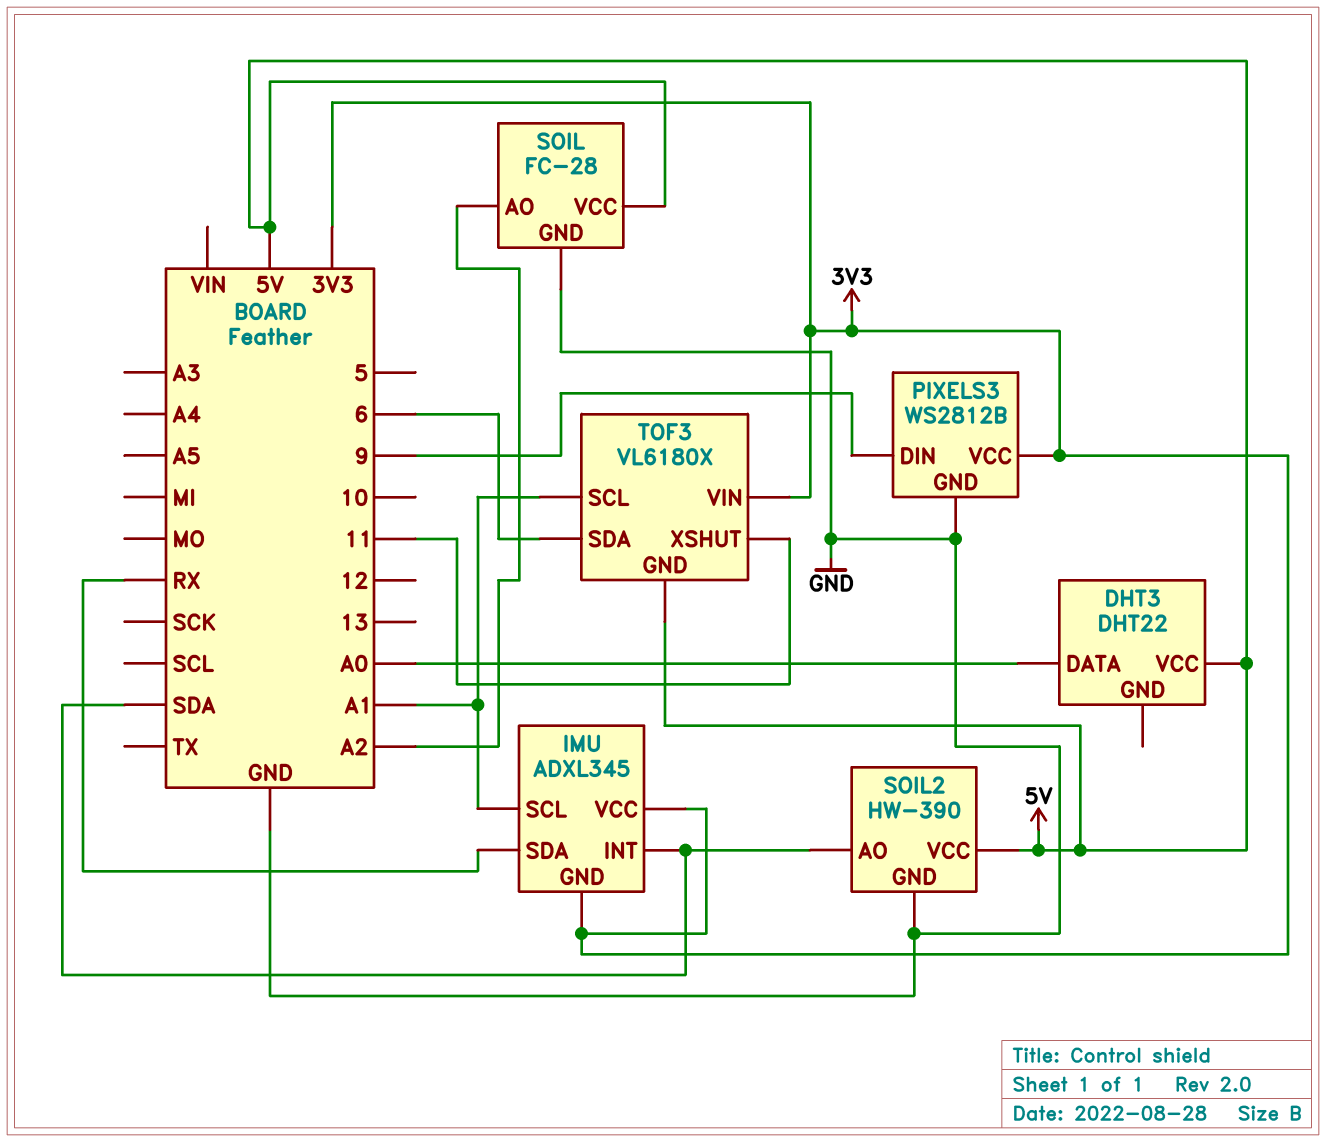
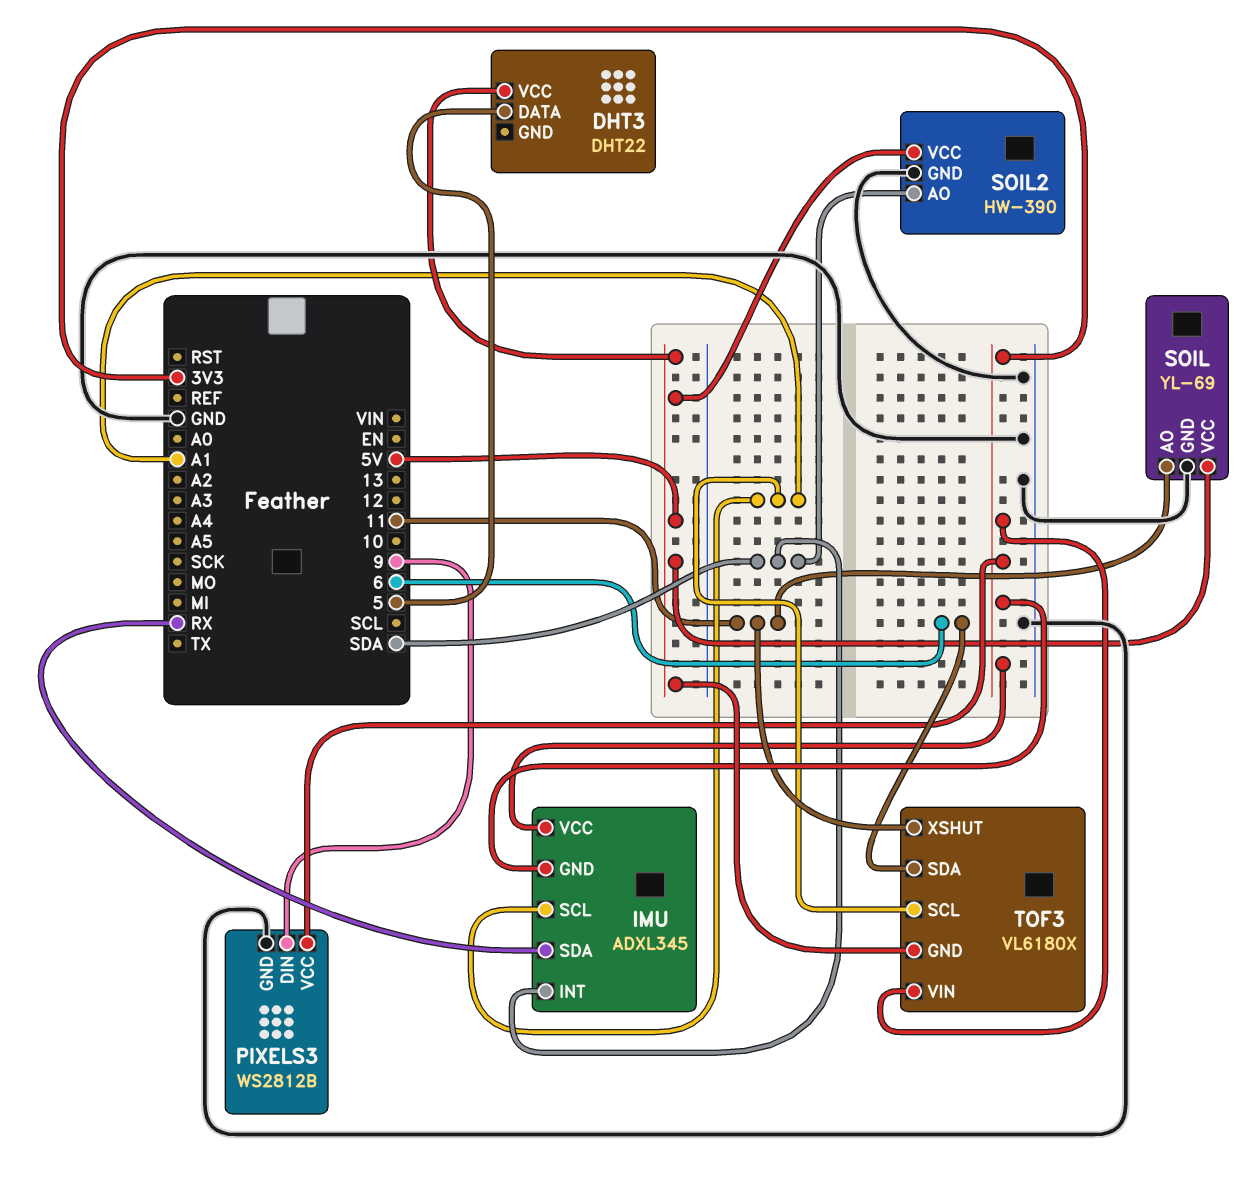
DHT3 pin DATA: A0 -> 5
SOIL: FC-28 -> YL-69
SOIL pin AO: A2 -> 11

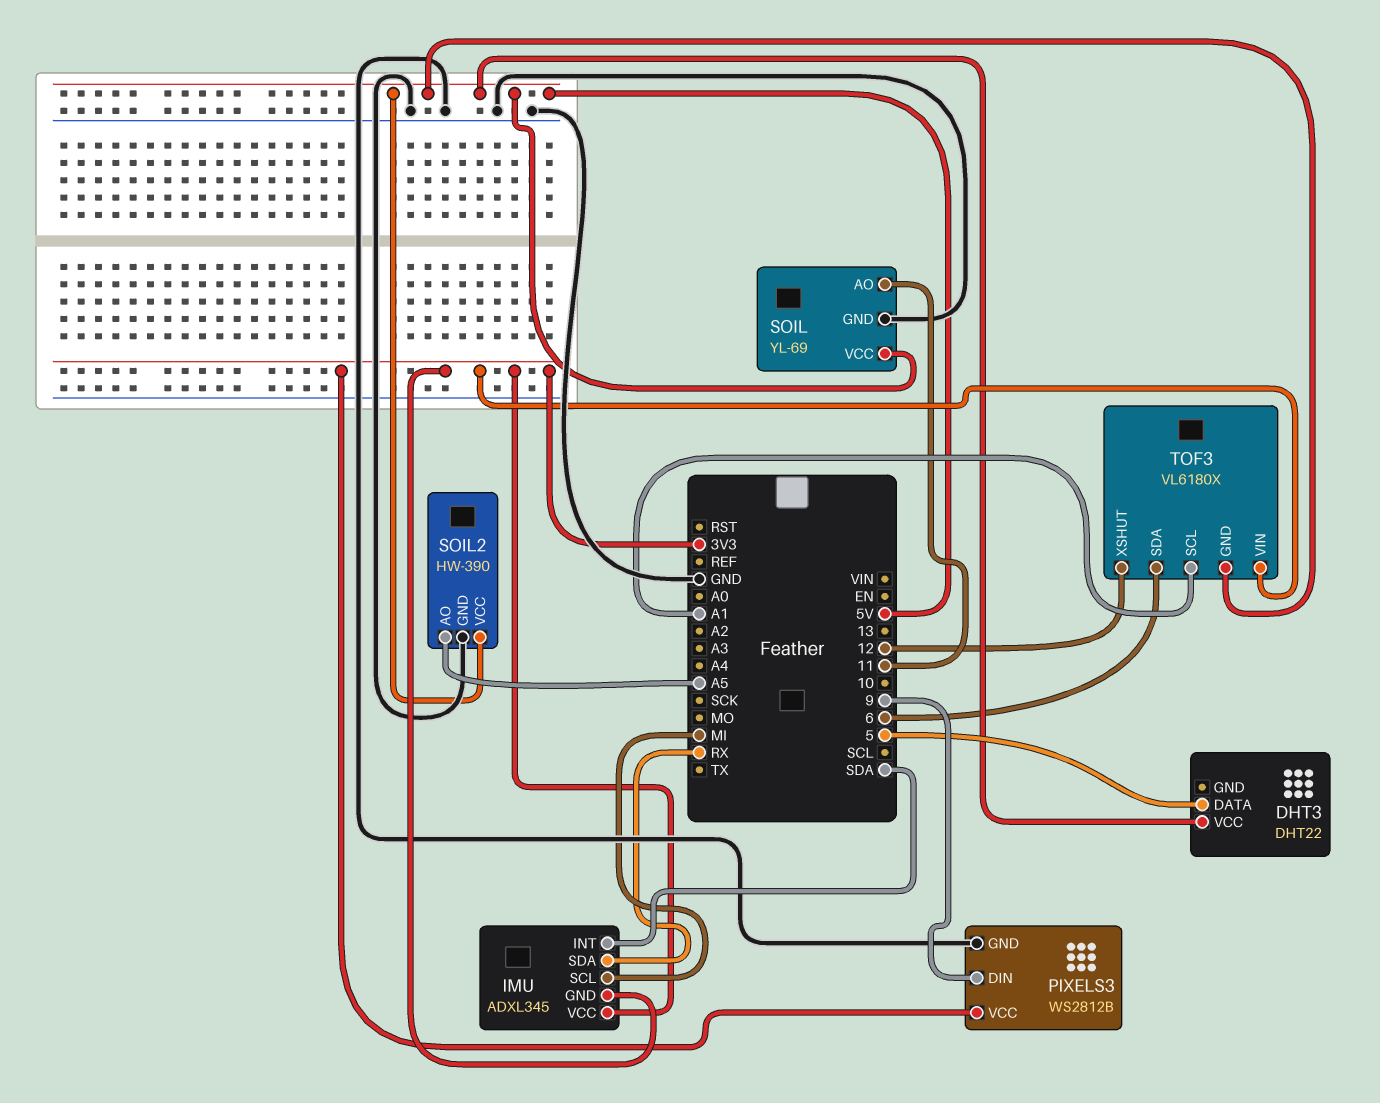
IMU pin SCL: A1 -> MI
SOIL2 pin AO: SDA -> A5
TOF3 pin XSHUT: 11 -> 12

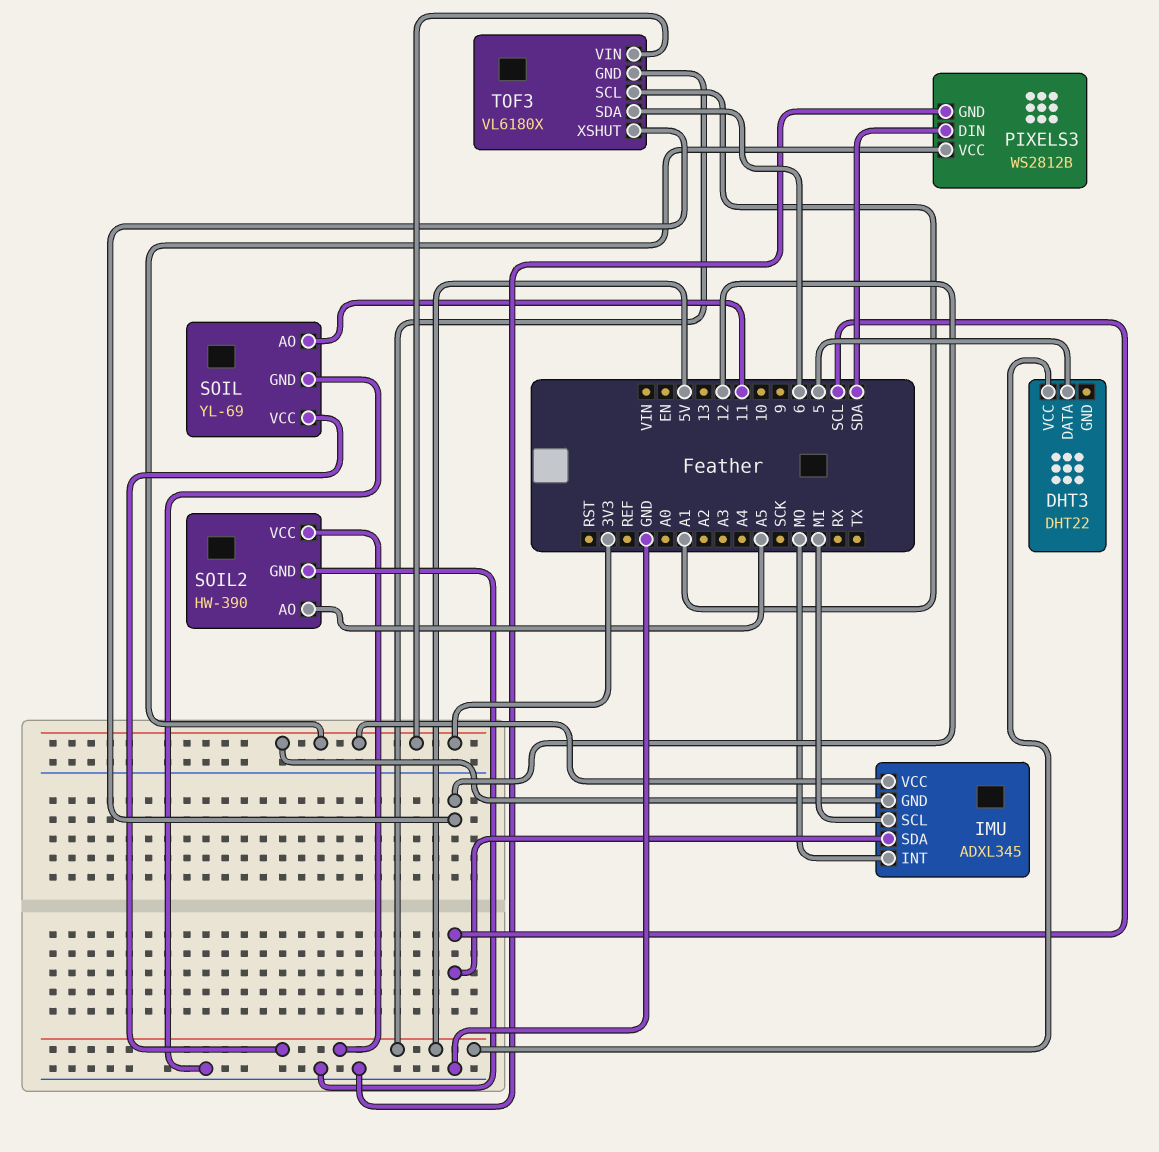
IMU pin INT: SDA -> MO
IMU pin SDA: RX -> SCL
PIXELS3 pin DIN: 9 -> SDA

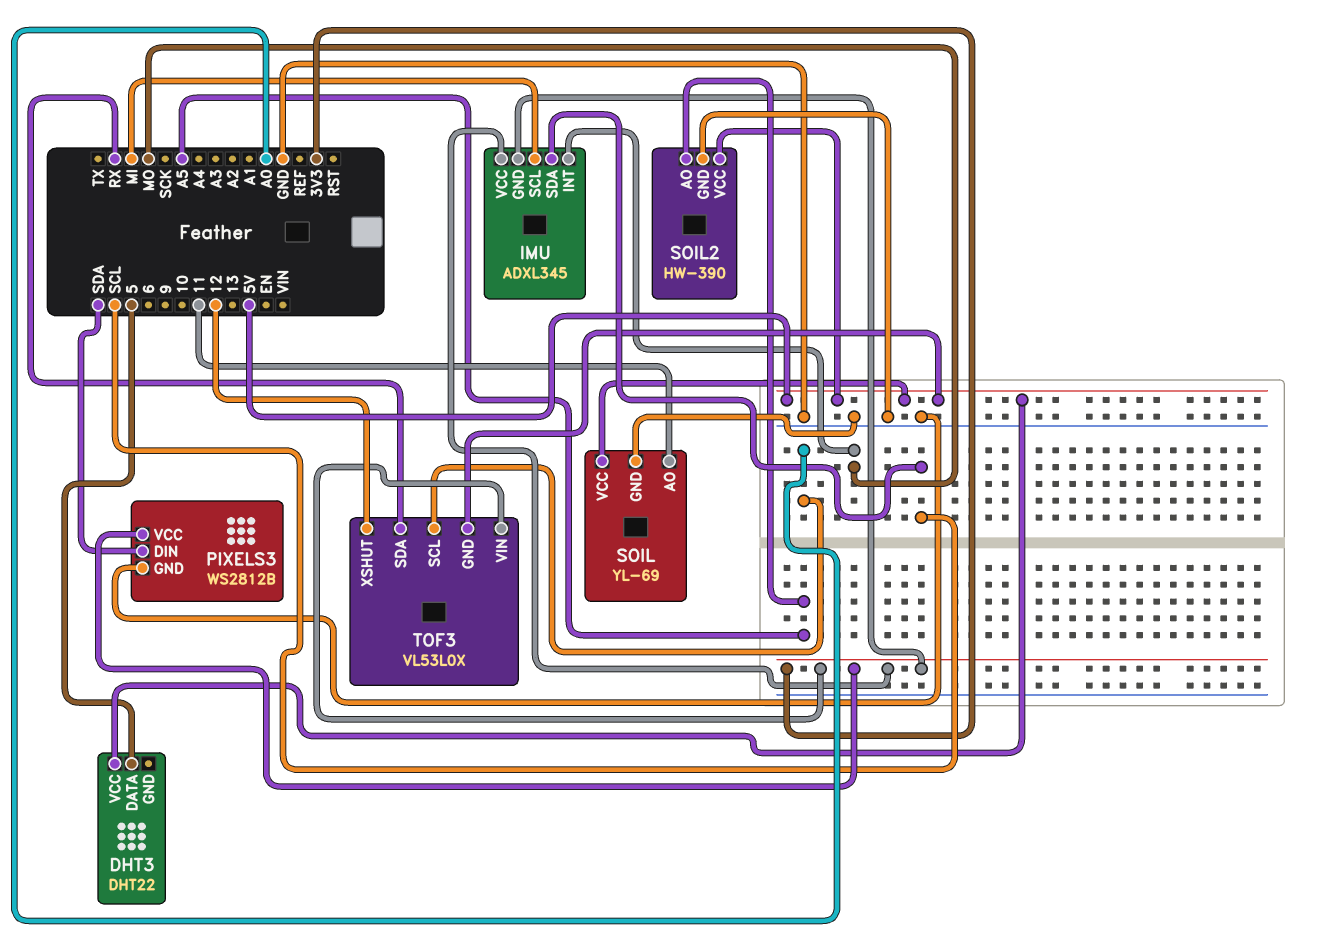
TOF3: VL6180X -> VL53L0X
TOF3 pin SCL: A1 -> A0
TOF3 pin SDA: 6 -> RX

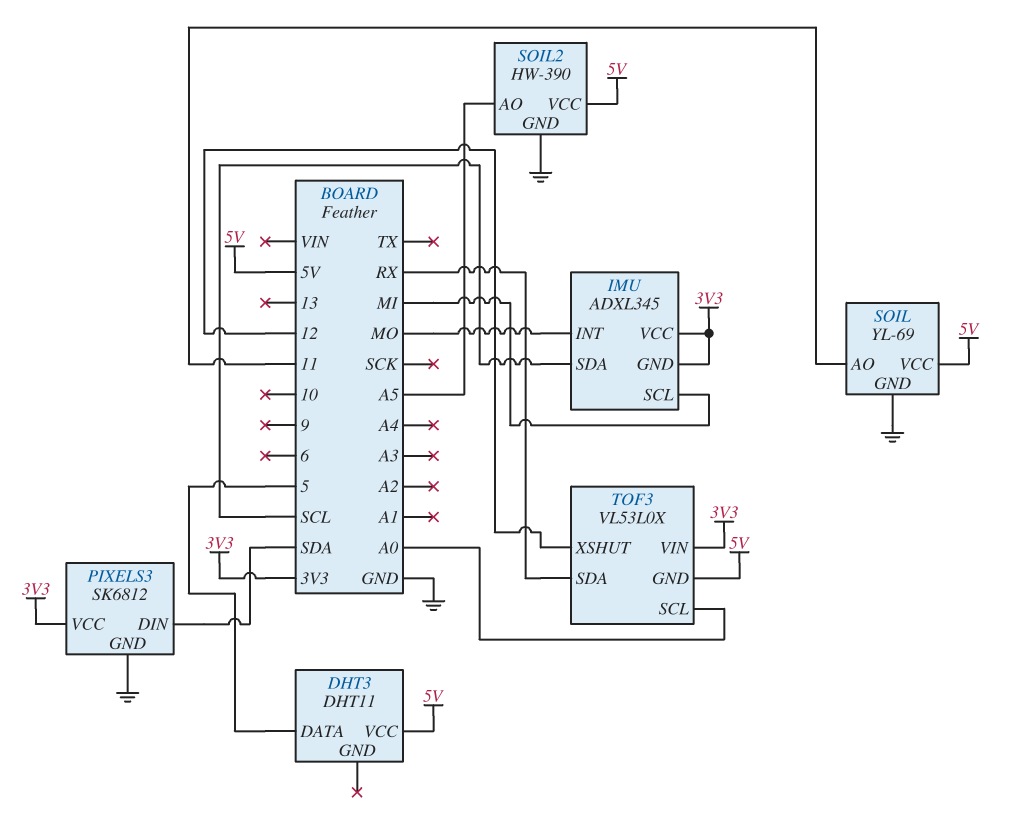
DHT3: DHT22 -> DHT11
PIXELS3: WS2812B -> SK6812

